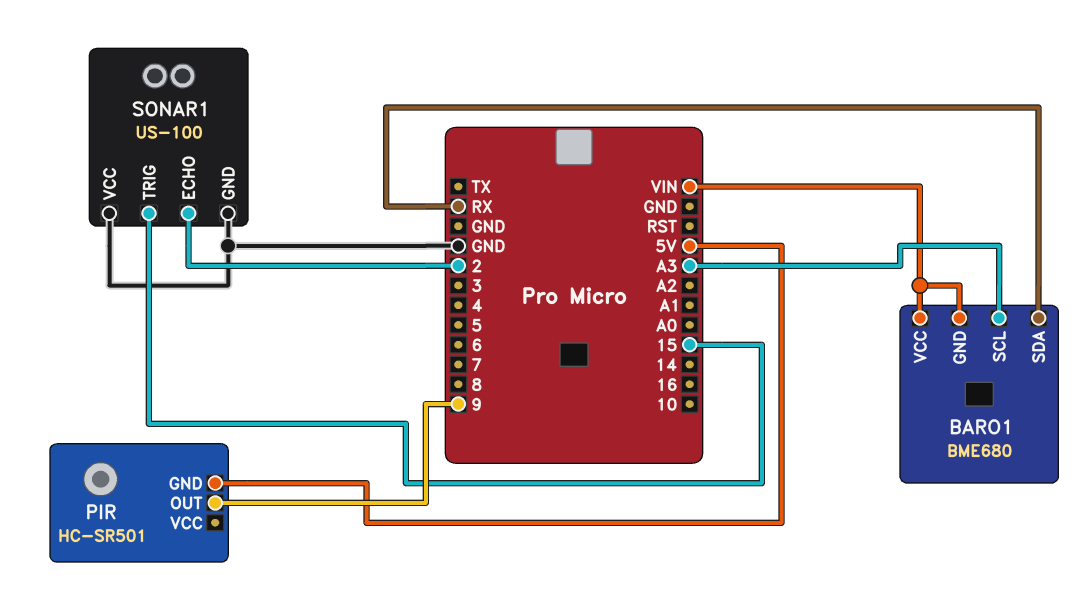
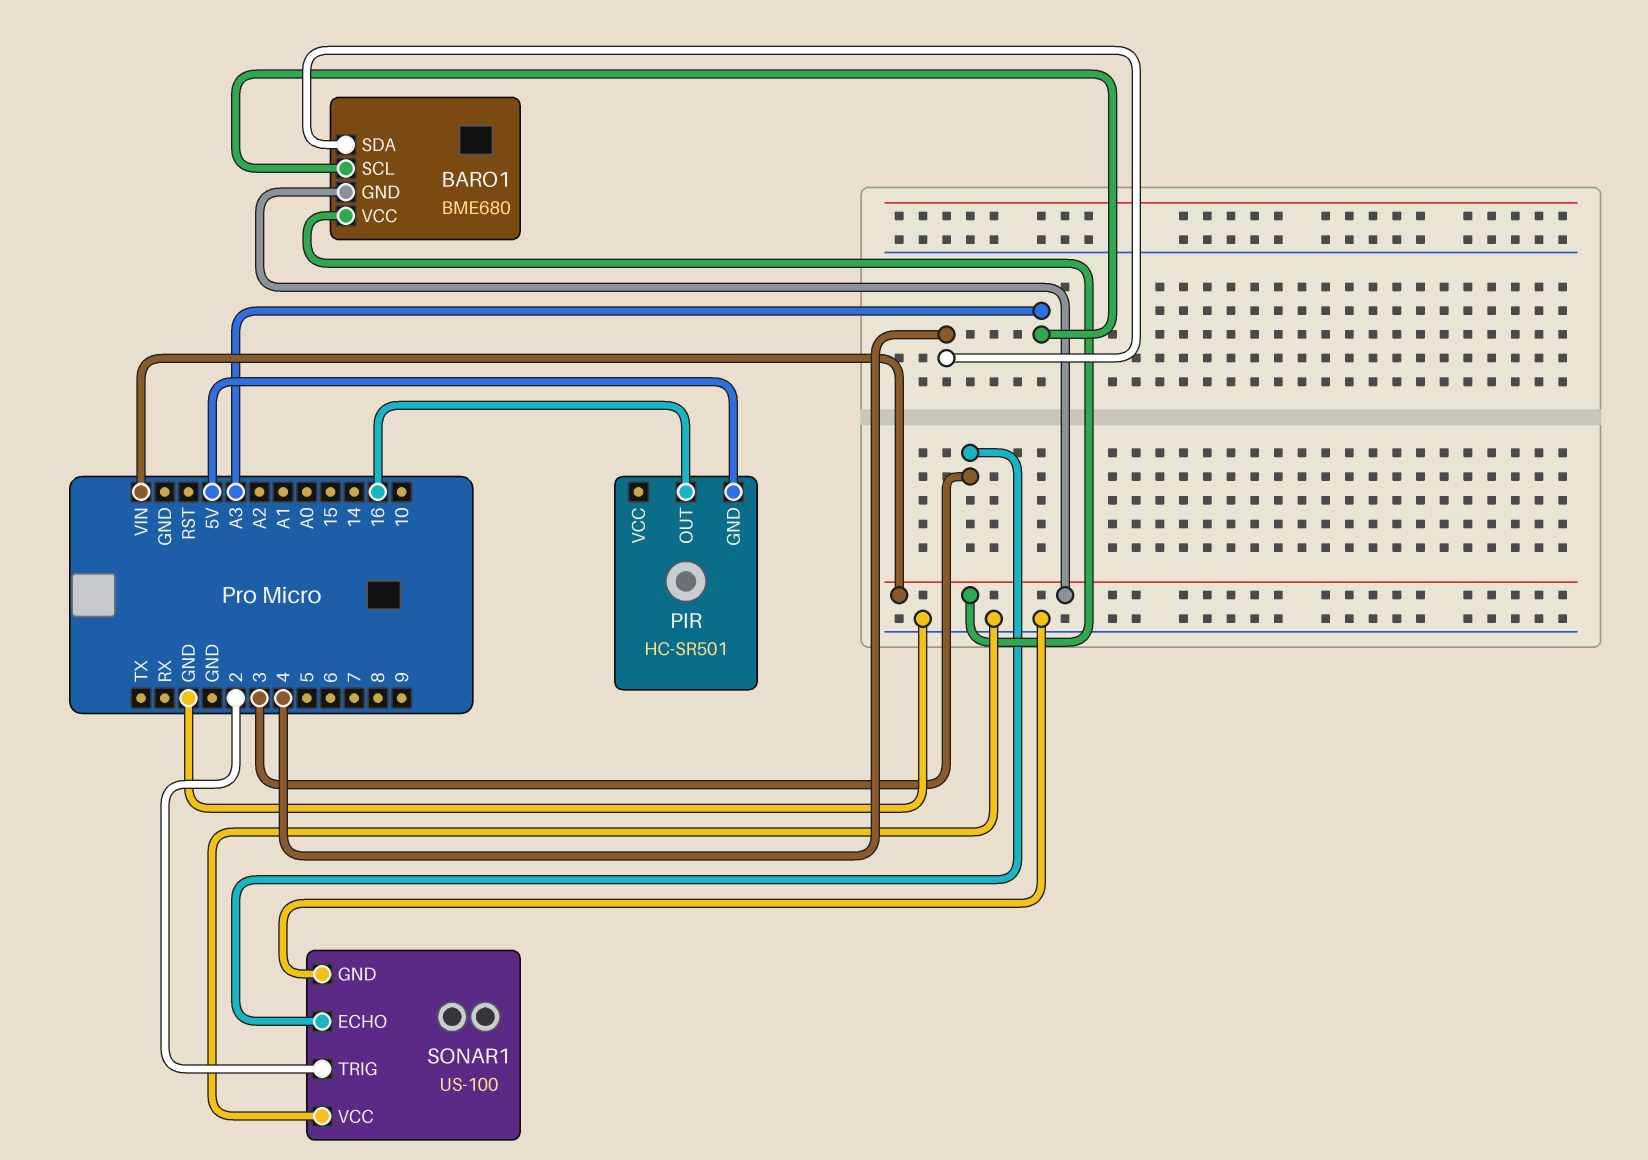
BARO1 pin SDA: RX -> 4
PIR pin OUT: 9 -> 16
SONAR1 pin ECHO: 2 -> 3
SONAR1 pin TRIG: 15 -> 2

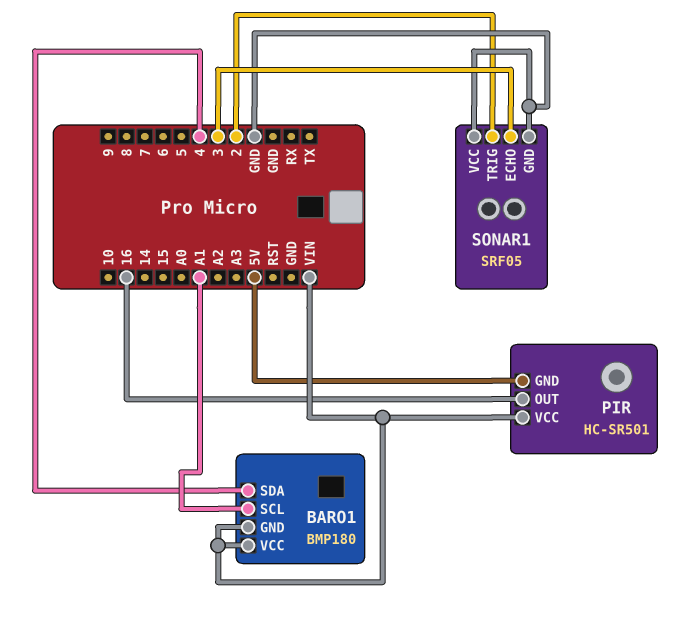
BARO1: BME680 -> BMP180
BARO1 pin SCL: A3 -> A1
PIR pin VCC: none -> VIN
SONAR1: US-100 -> SRF05

